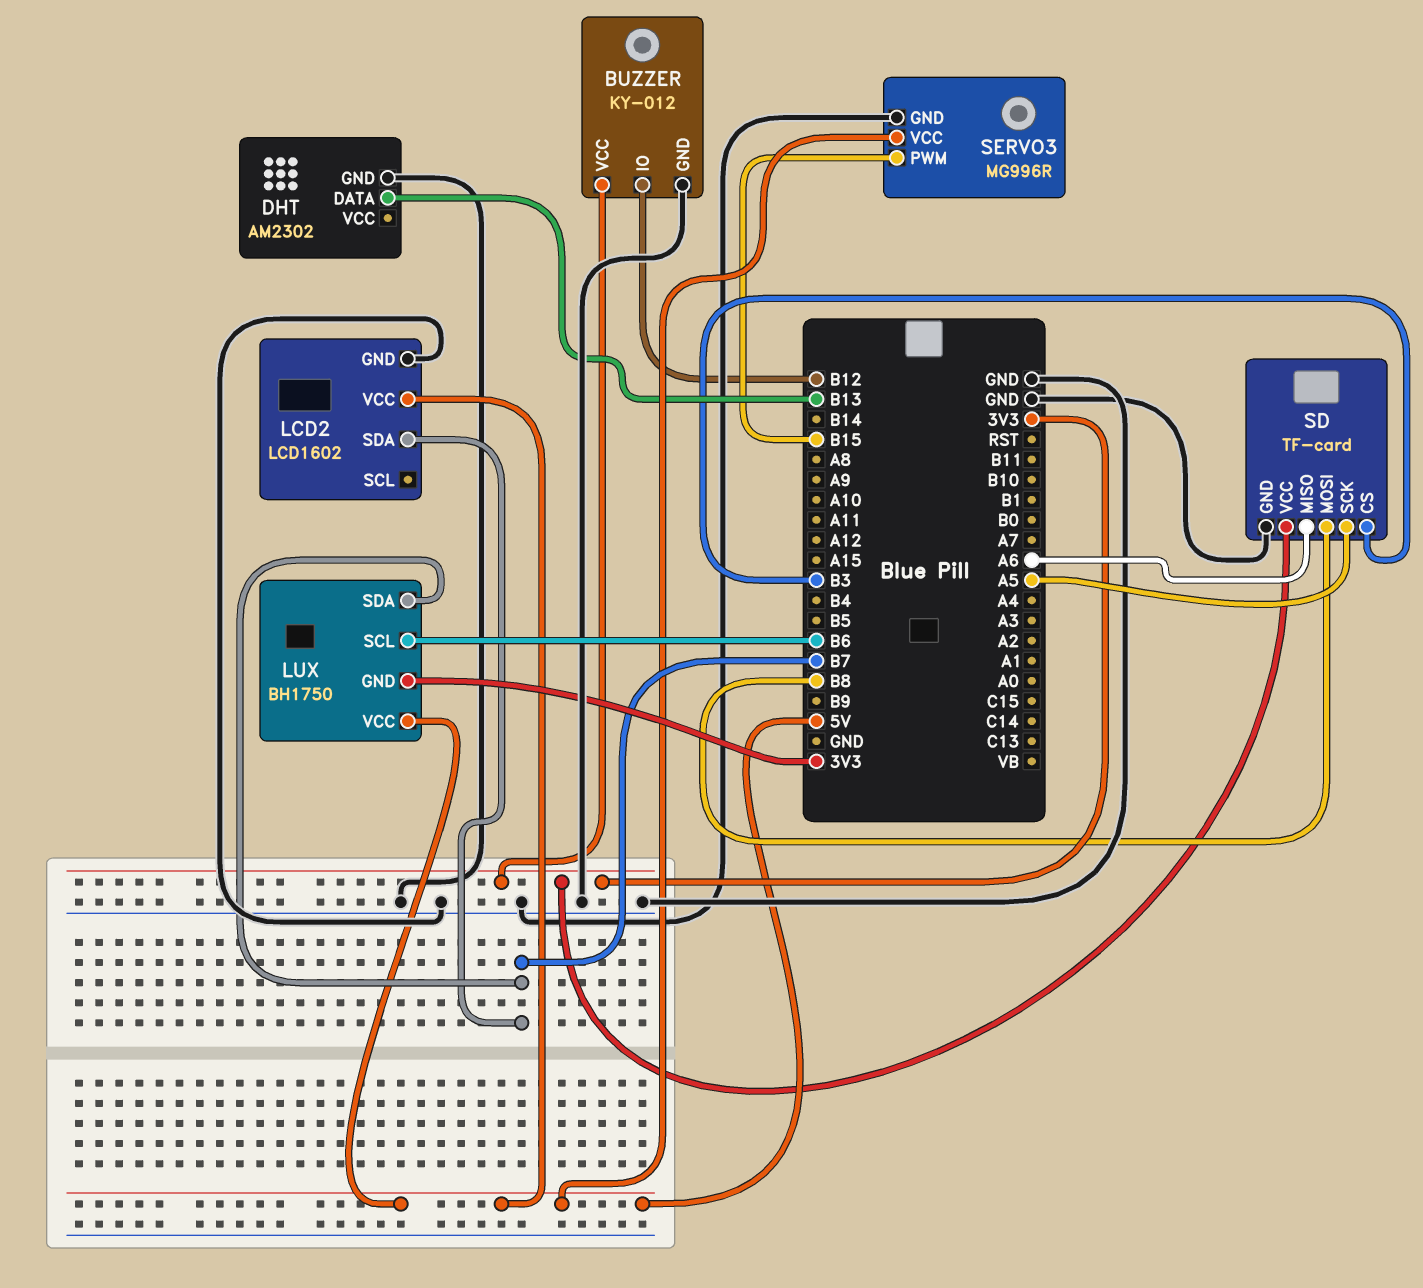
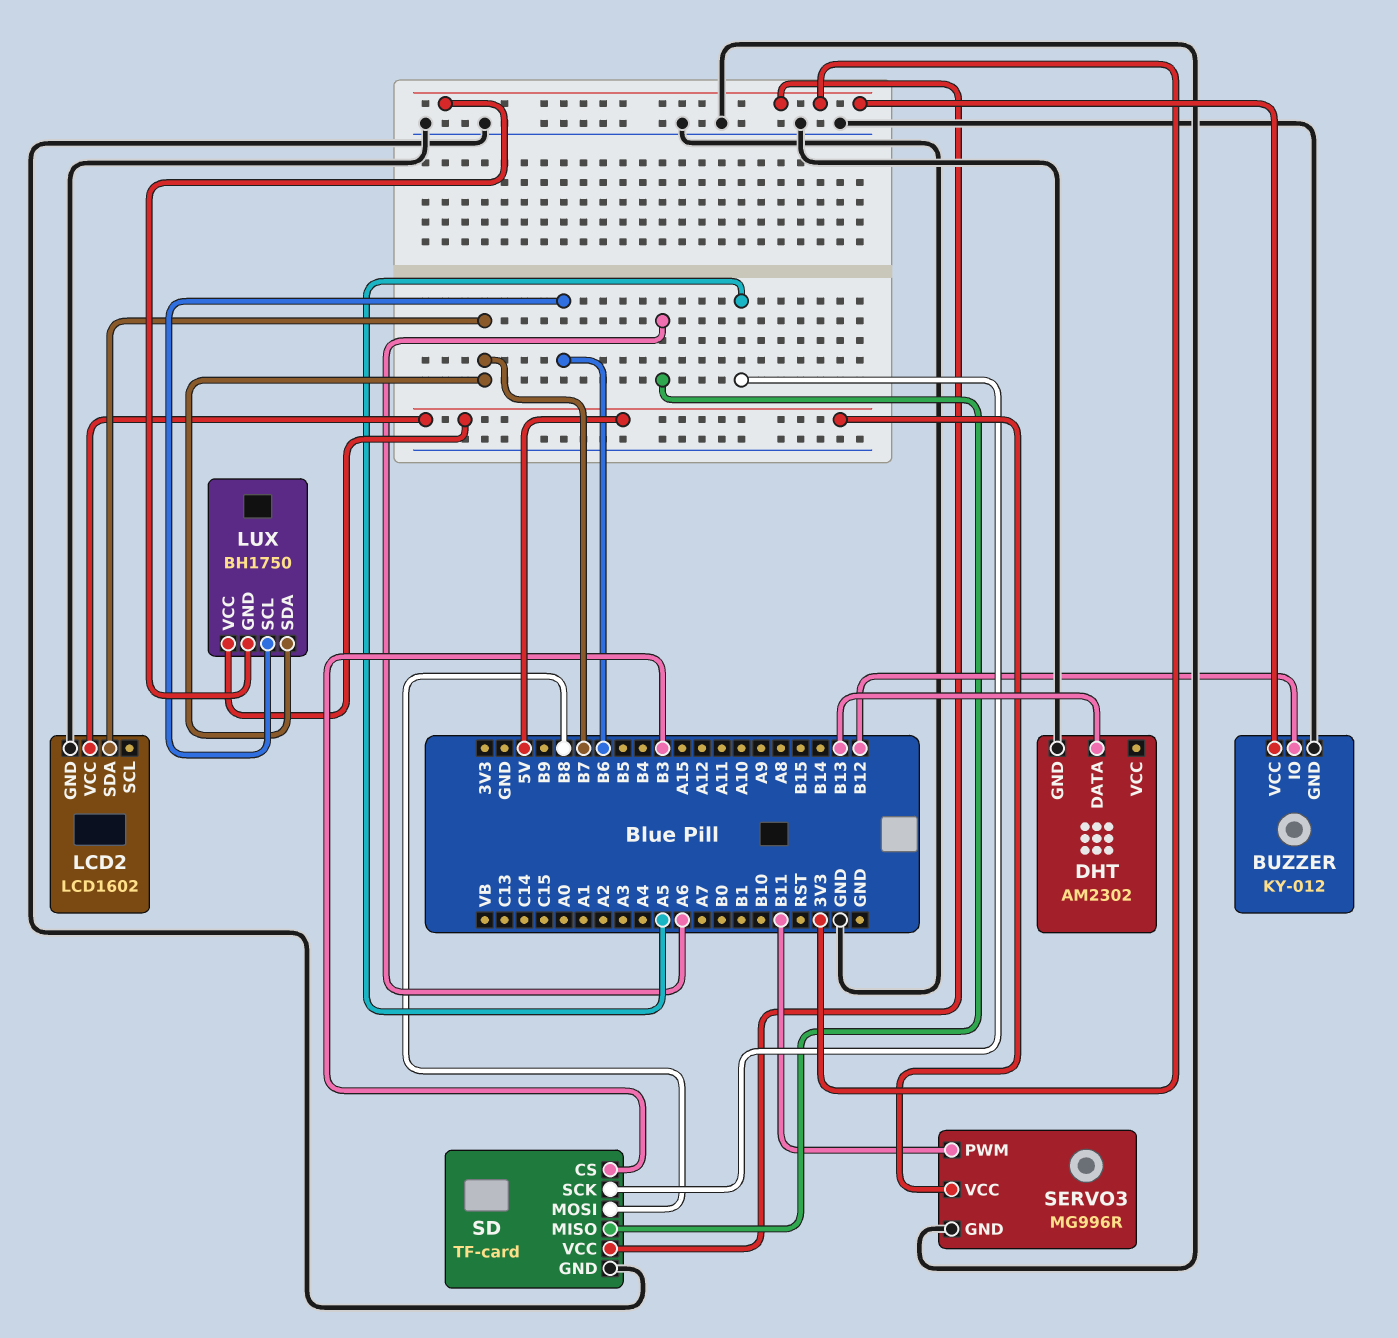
SERVO3 pin PWM: B15 -> B11

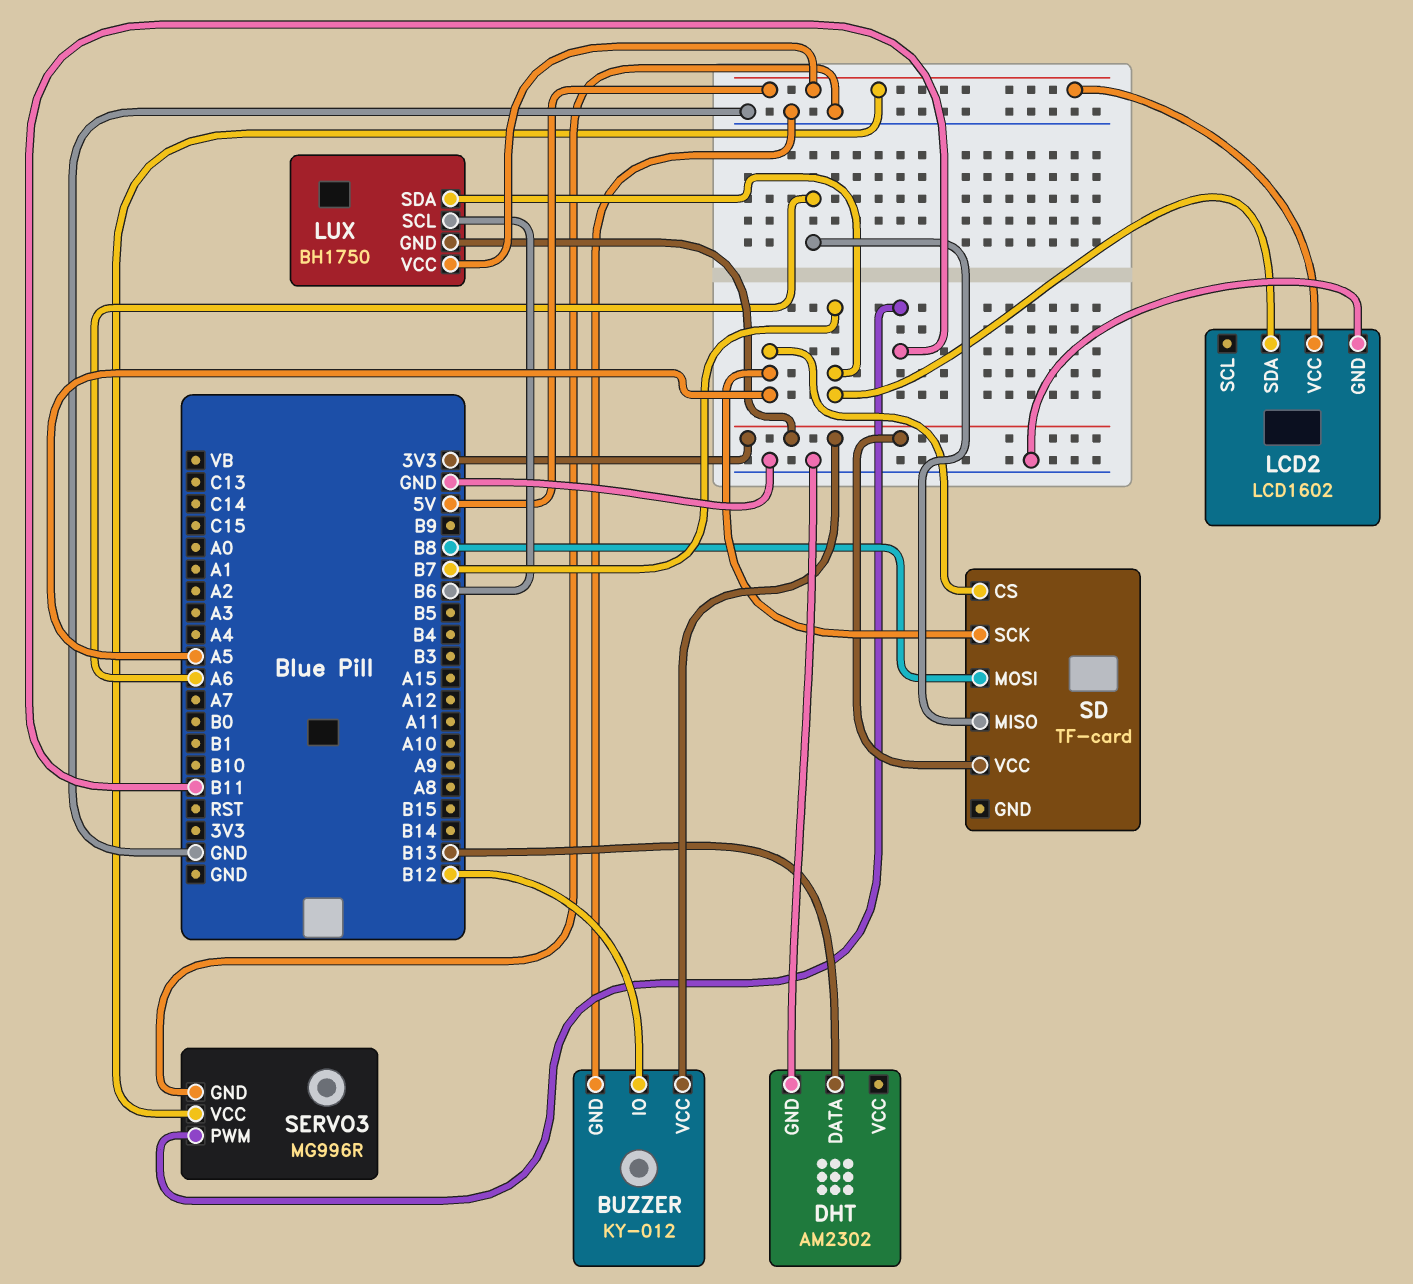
SD pin CS: B3 -> A5
SD pin GND: GND -> none

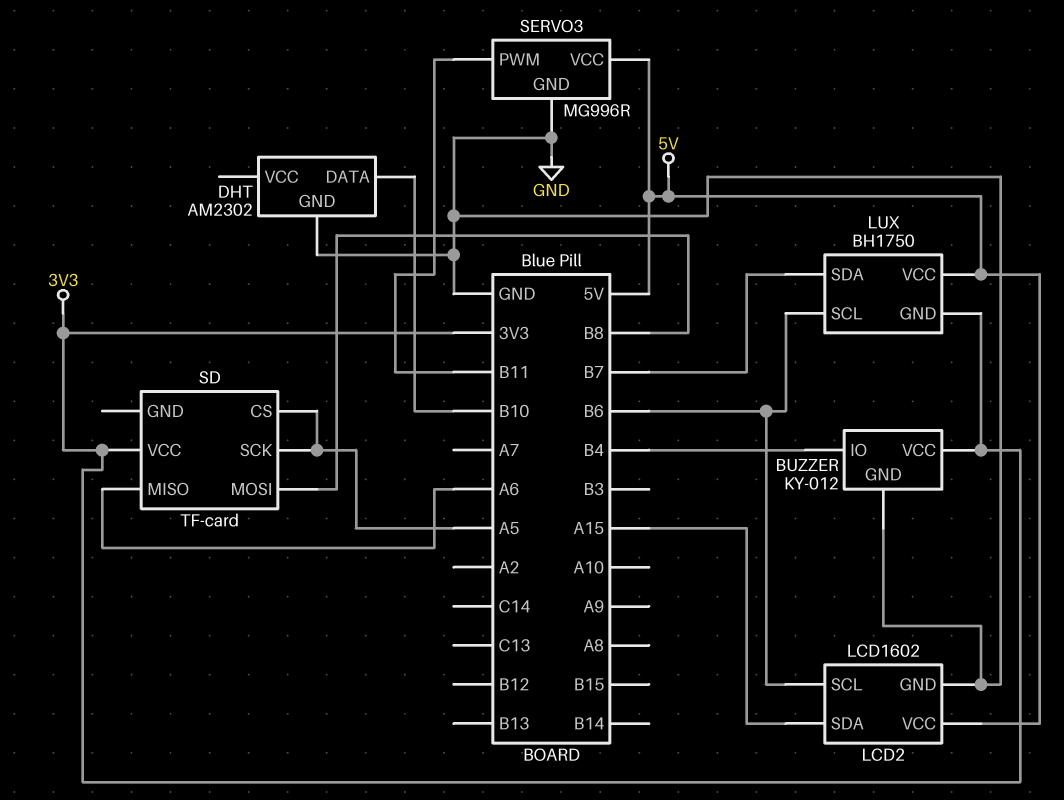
BUZZER pin IO: B12 -> B4
DHT pin DATA: B13 -> B10
LCD2 pin SCL: none -> B6
LCD2 pin SDA: B7 -> A15

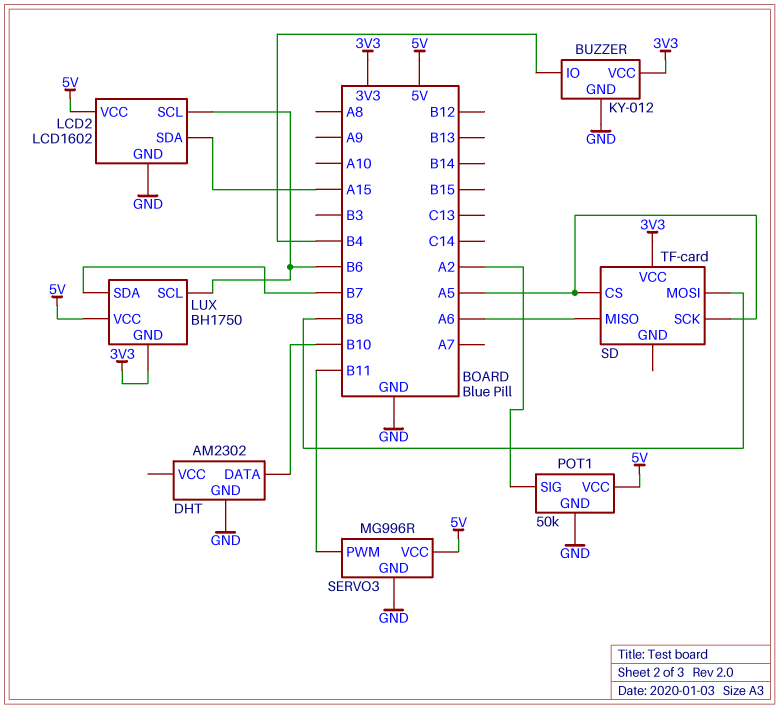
POT1: none -> 50k
POT1 pin GND: none -> GND
POT1 pin SIG: none -> A2
POT1 pin VCC: none -> 5V

